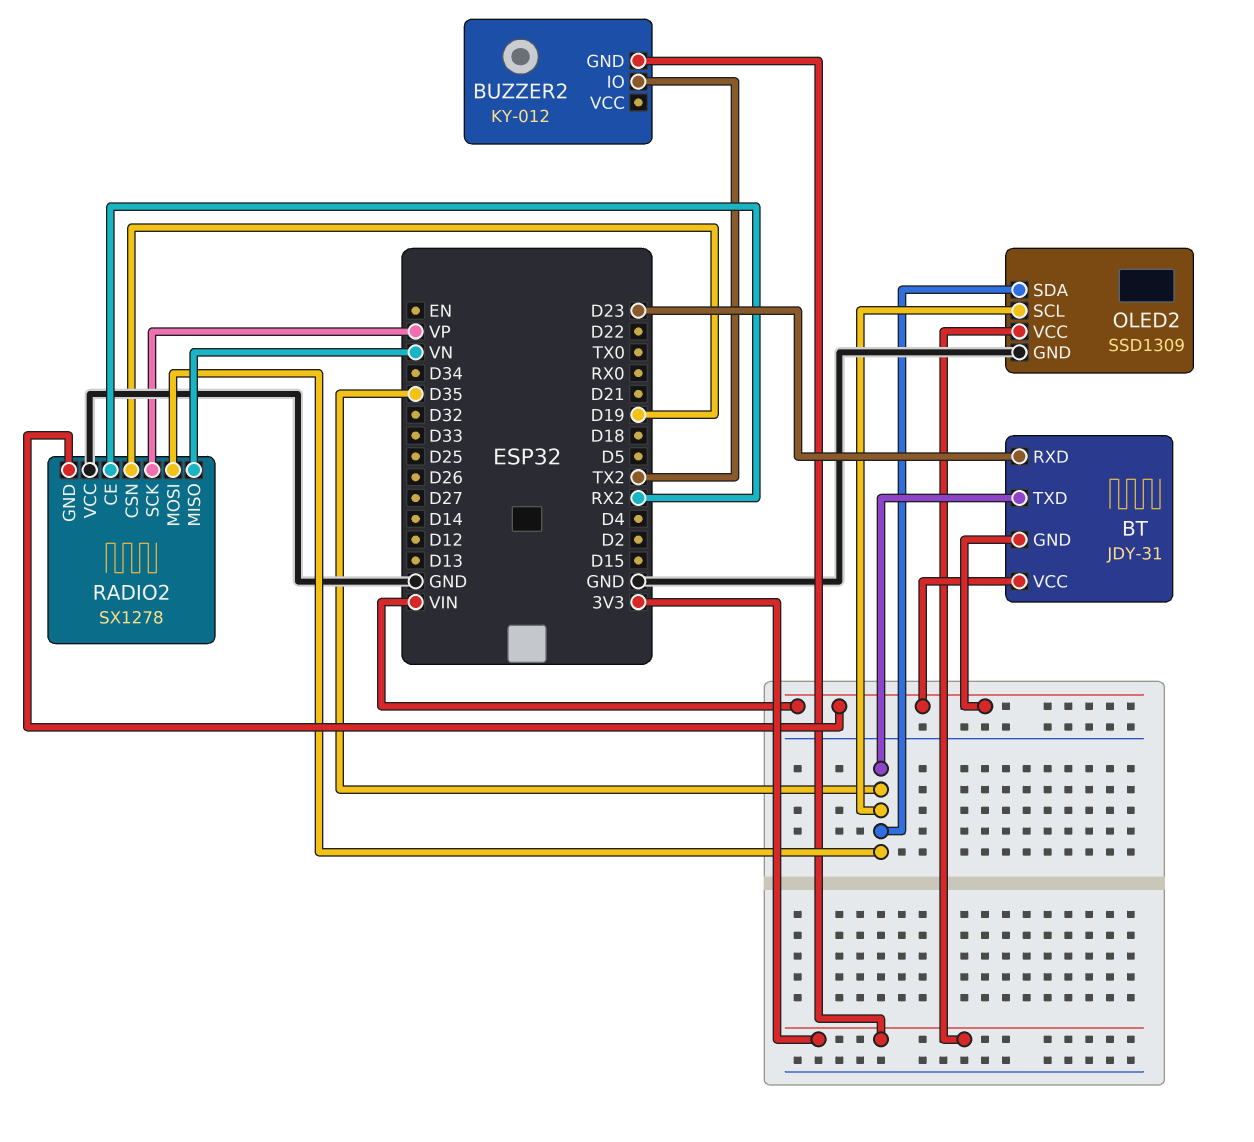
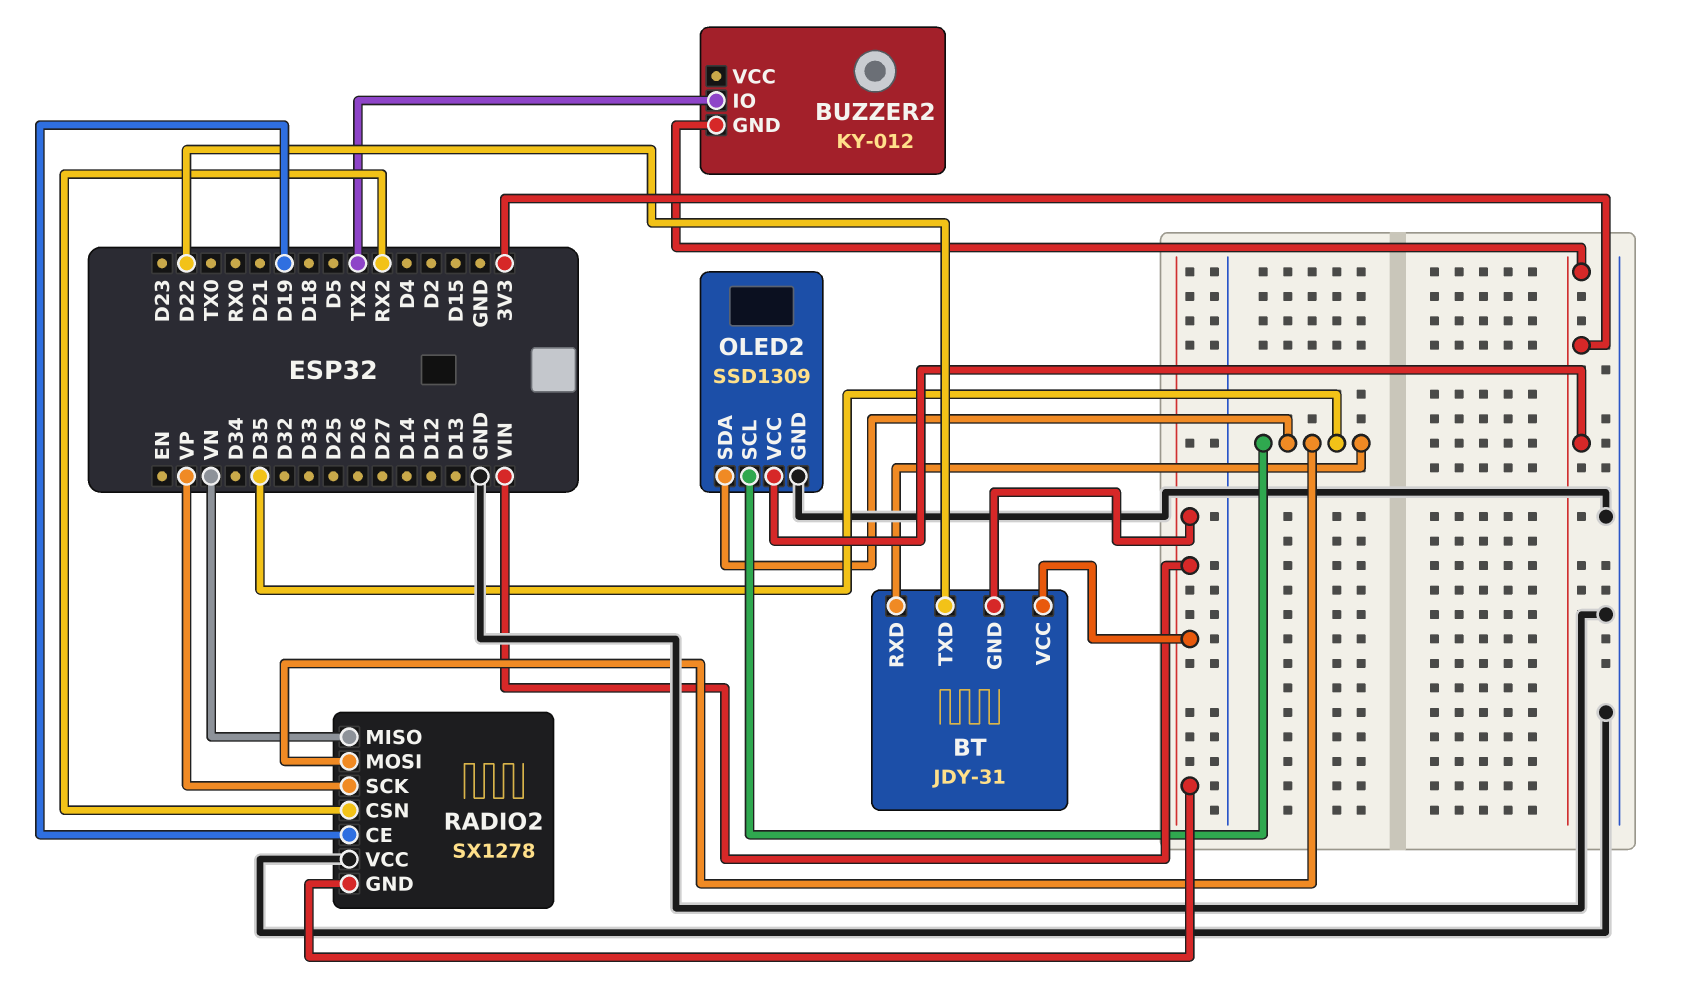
BT pin RXD: D23 -> D35
BT pin TXD: D35 -> D22
RADIO2 pin CE: RX2 -> D19
RADIO2 pin CSN: D19 -> RX2

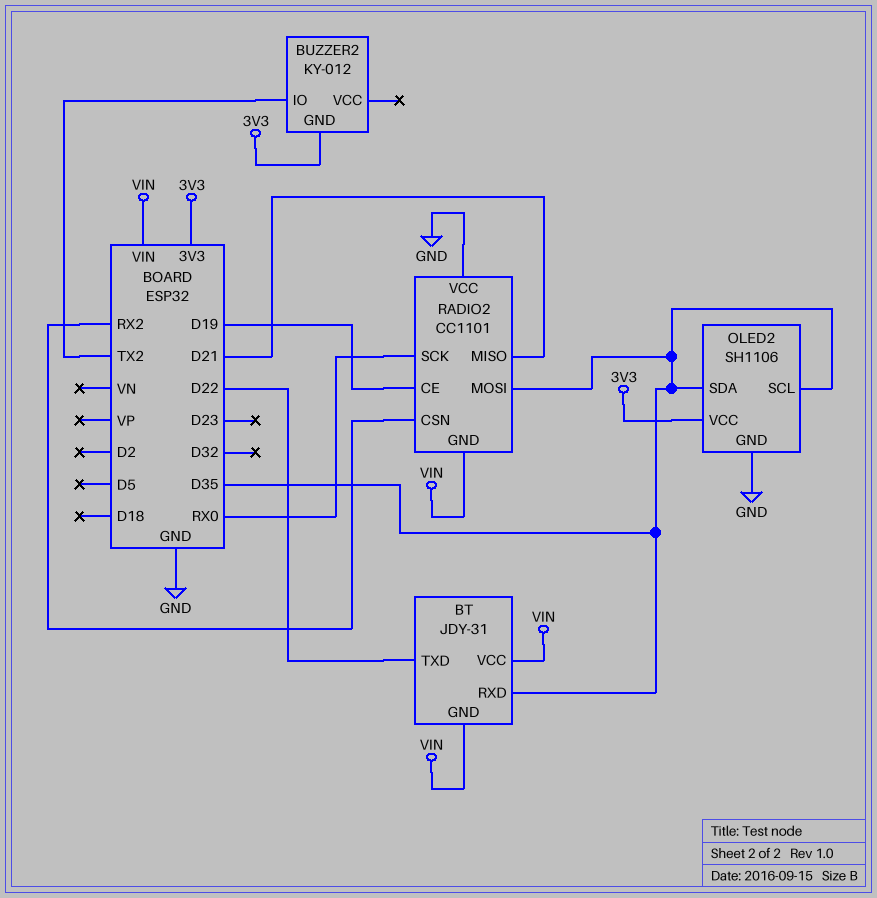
OLED2: SSD1309 -> SH1106
RADIO2: SX1278 -> CC1101
RADIO2 pin MISO: VN -> D21
RADIO2 pin SCK: VP -> RX0

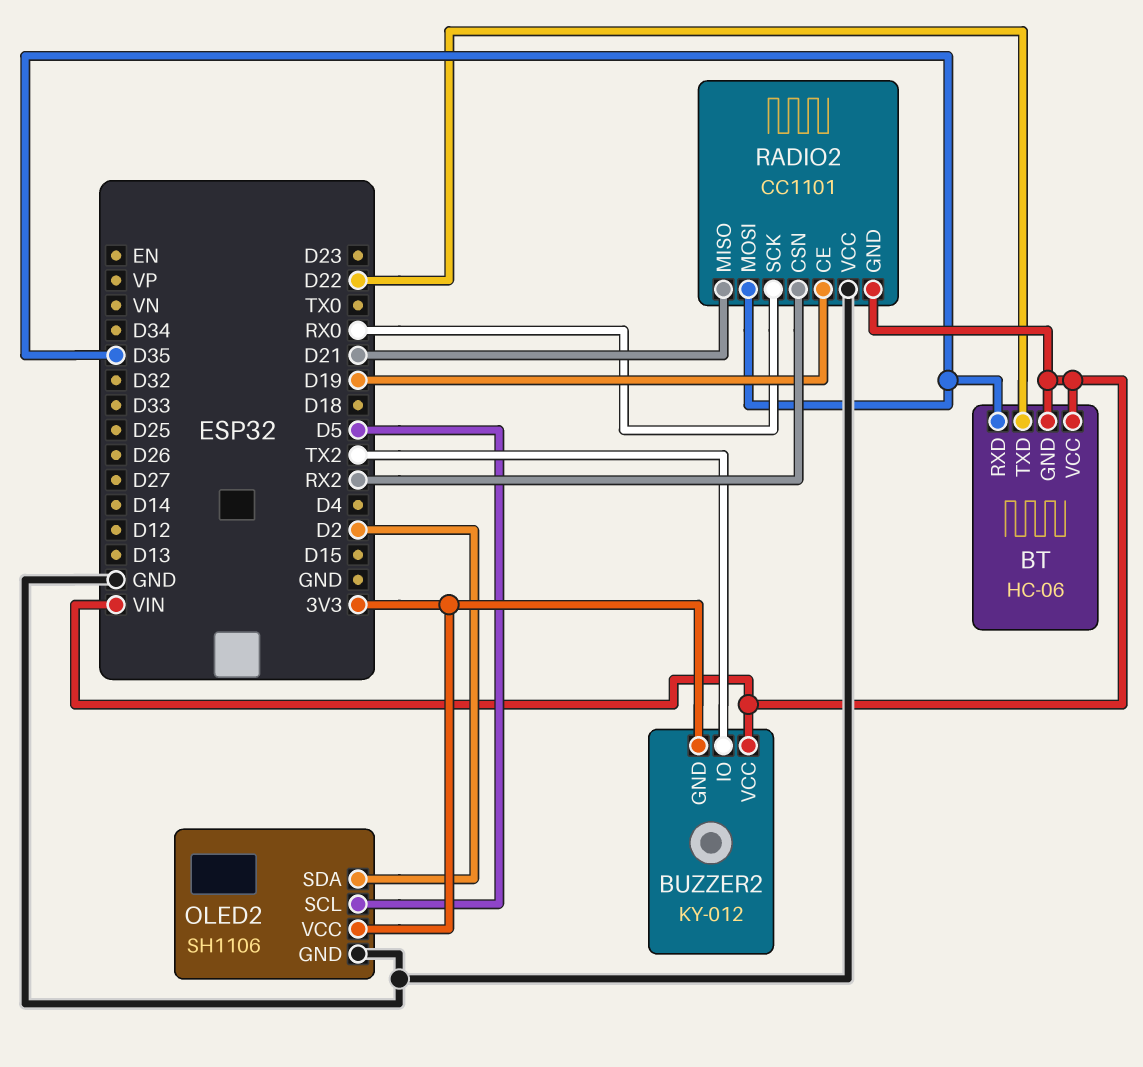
BT: JDY-31 -> HC-06
BUZZER2 pin VCC: none -> VIN
OLED2 pin SCL: D35 -> D5
OLED2 pin SDA: D35 -> D2

